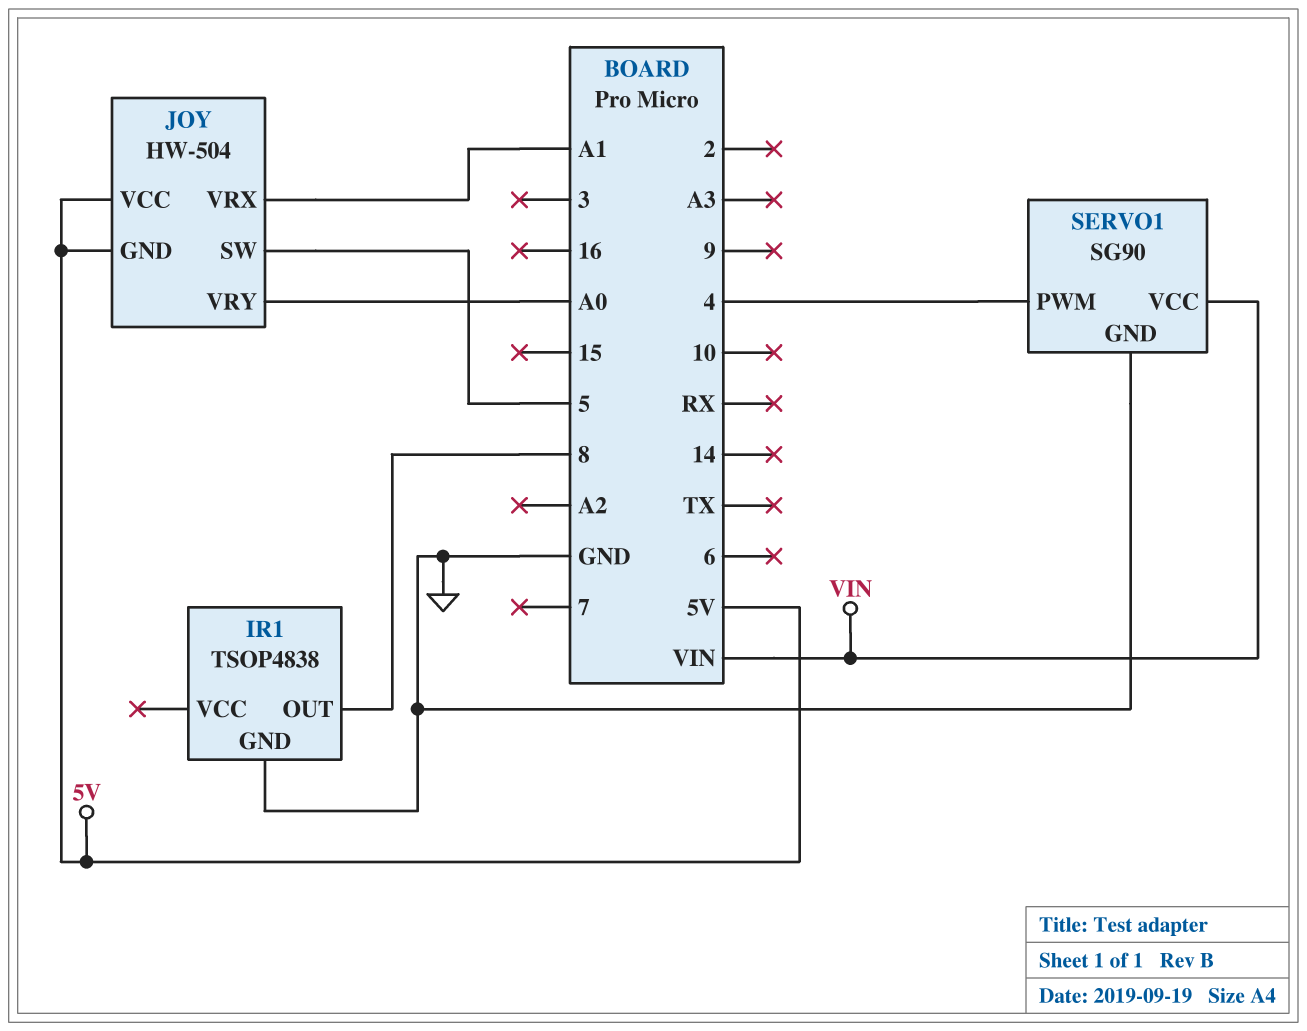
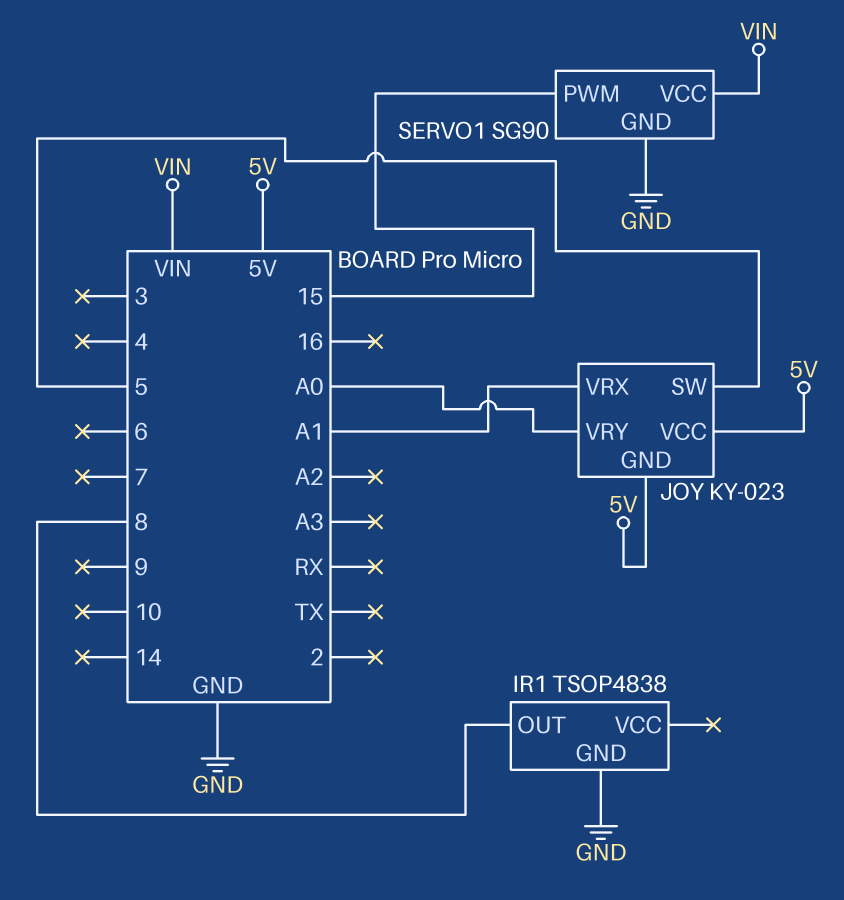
JOY: HW-504 -> KY-023
SERVO1 pin PWM: 4 -> 15

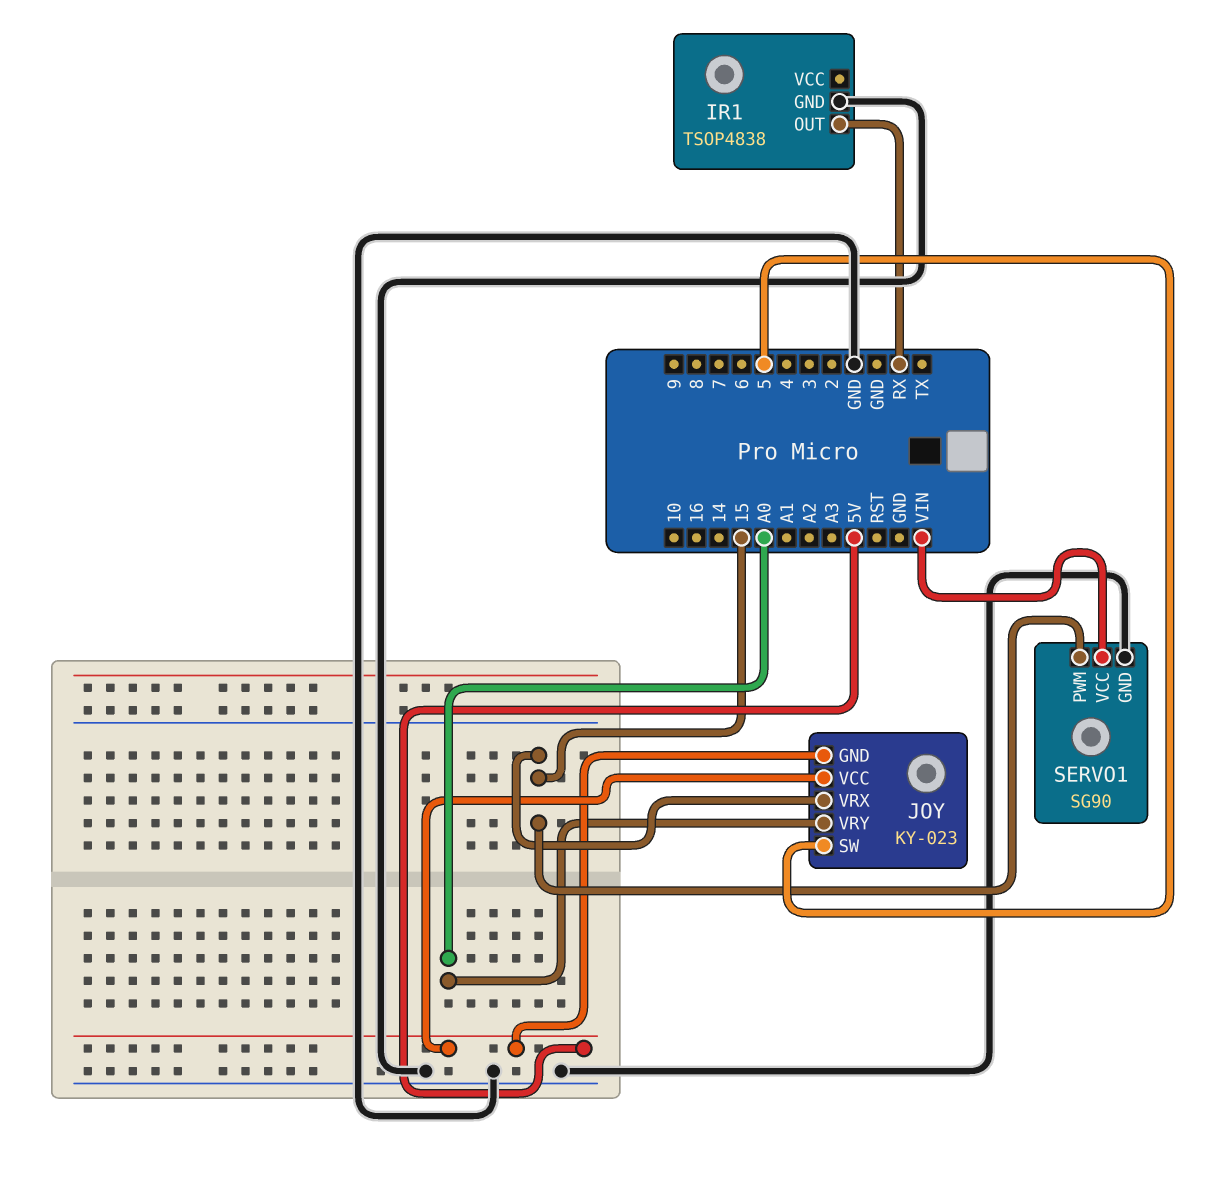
IR1 pin OUT: 8 -> RX
JOY pin VRX: A1 -> 15

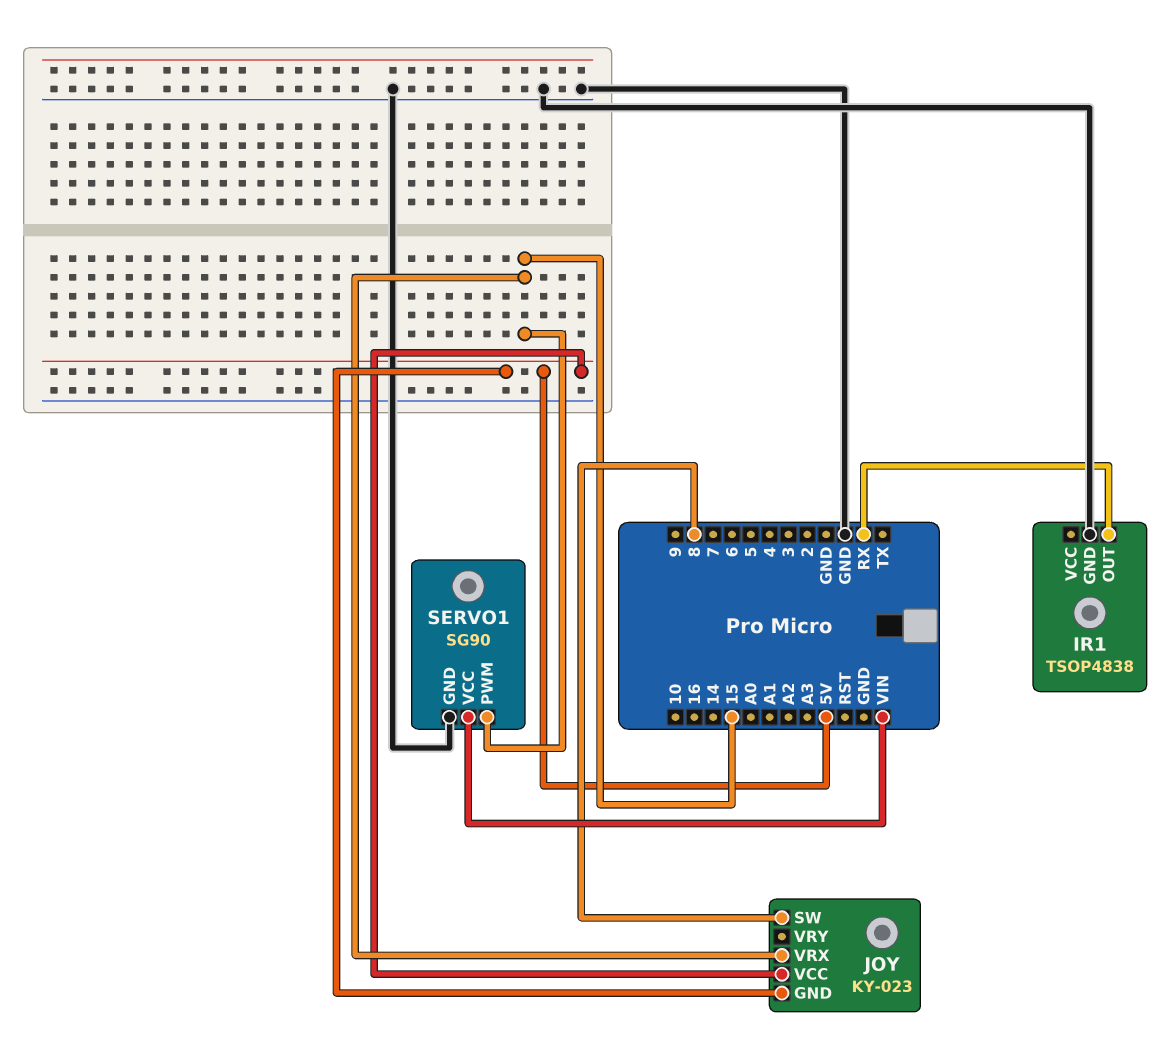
JOY pin SW: 5 -> 8
JOY pin VRY: A0 -> none

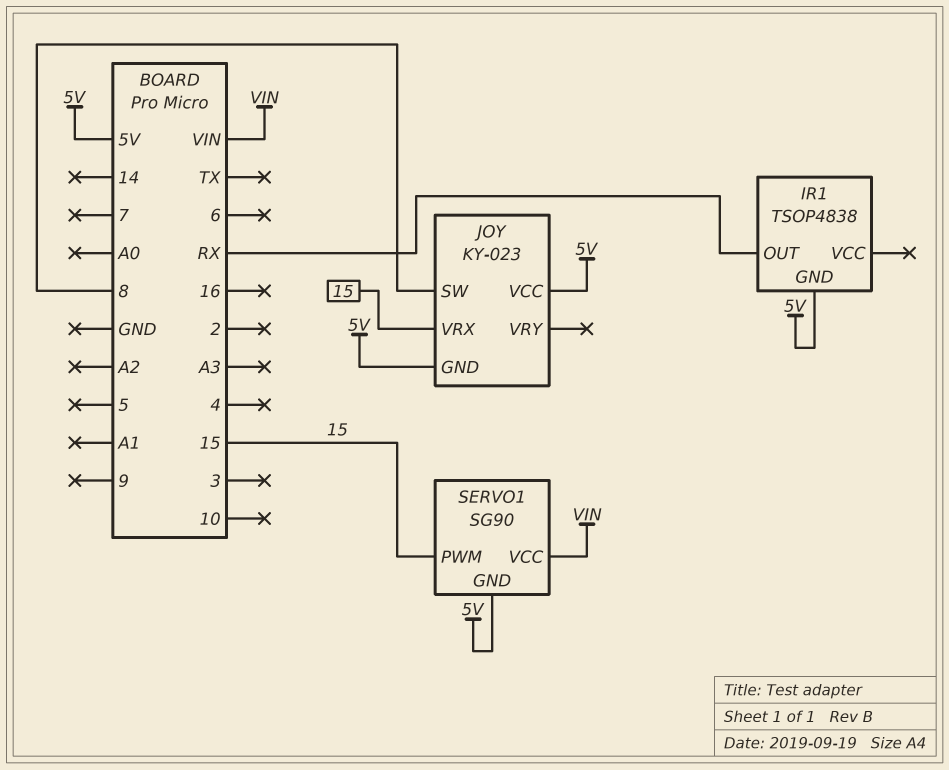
IR1 pin GND: GND -> 5V
SERVO1 pin GND: GND -> 5V

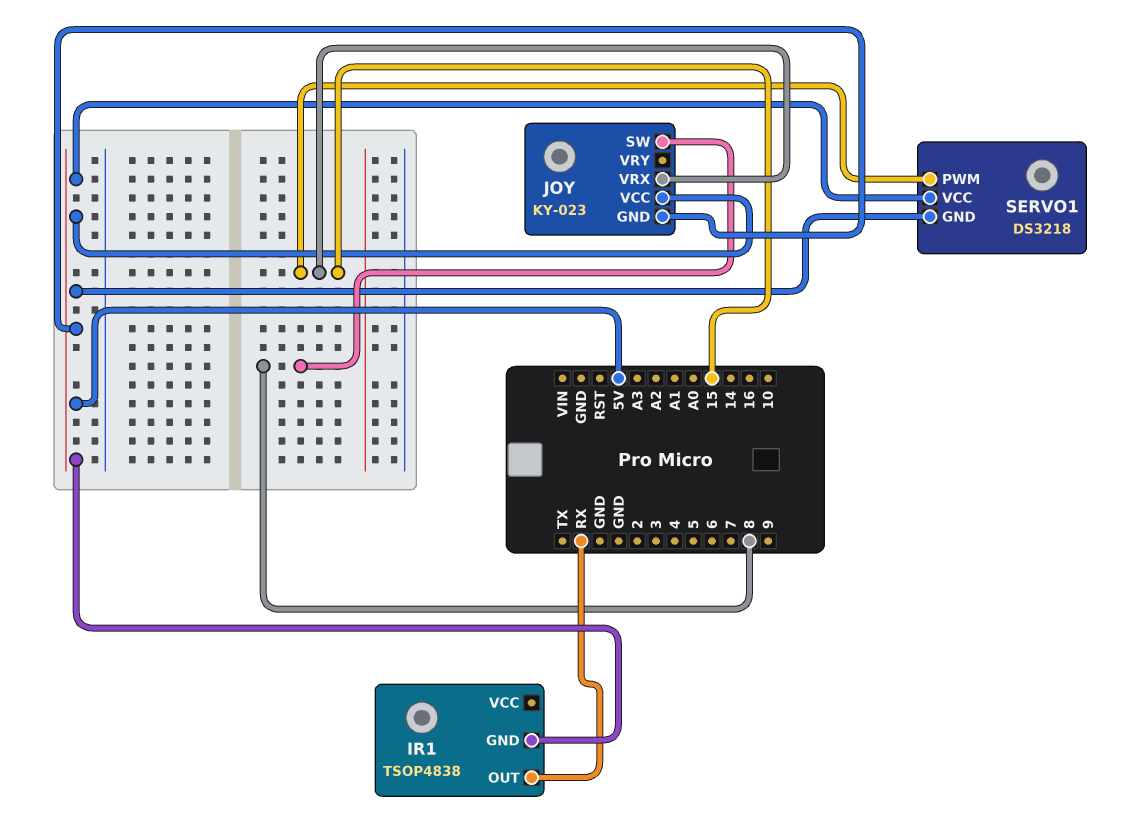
SERVO1: SG90 -> DS3218
SERVO1 pin VCC: VIN -> 5V

